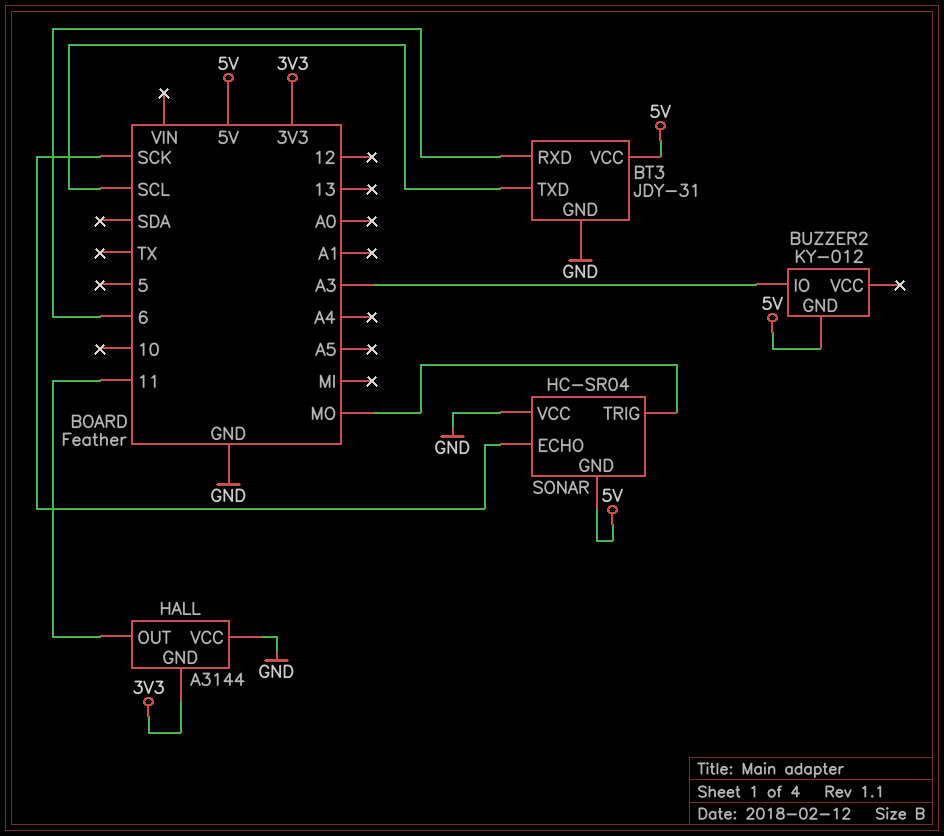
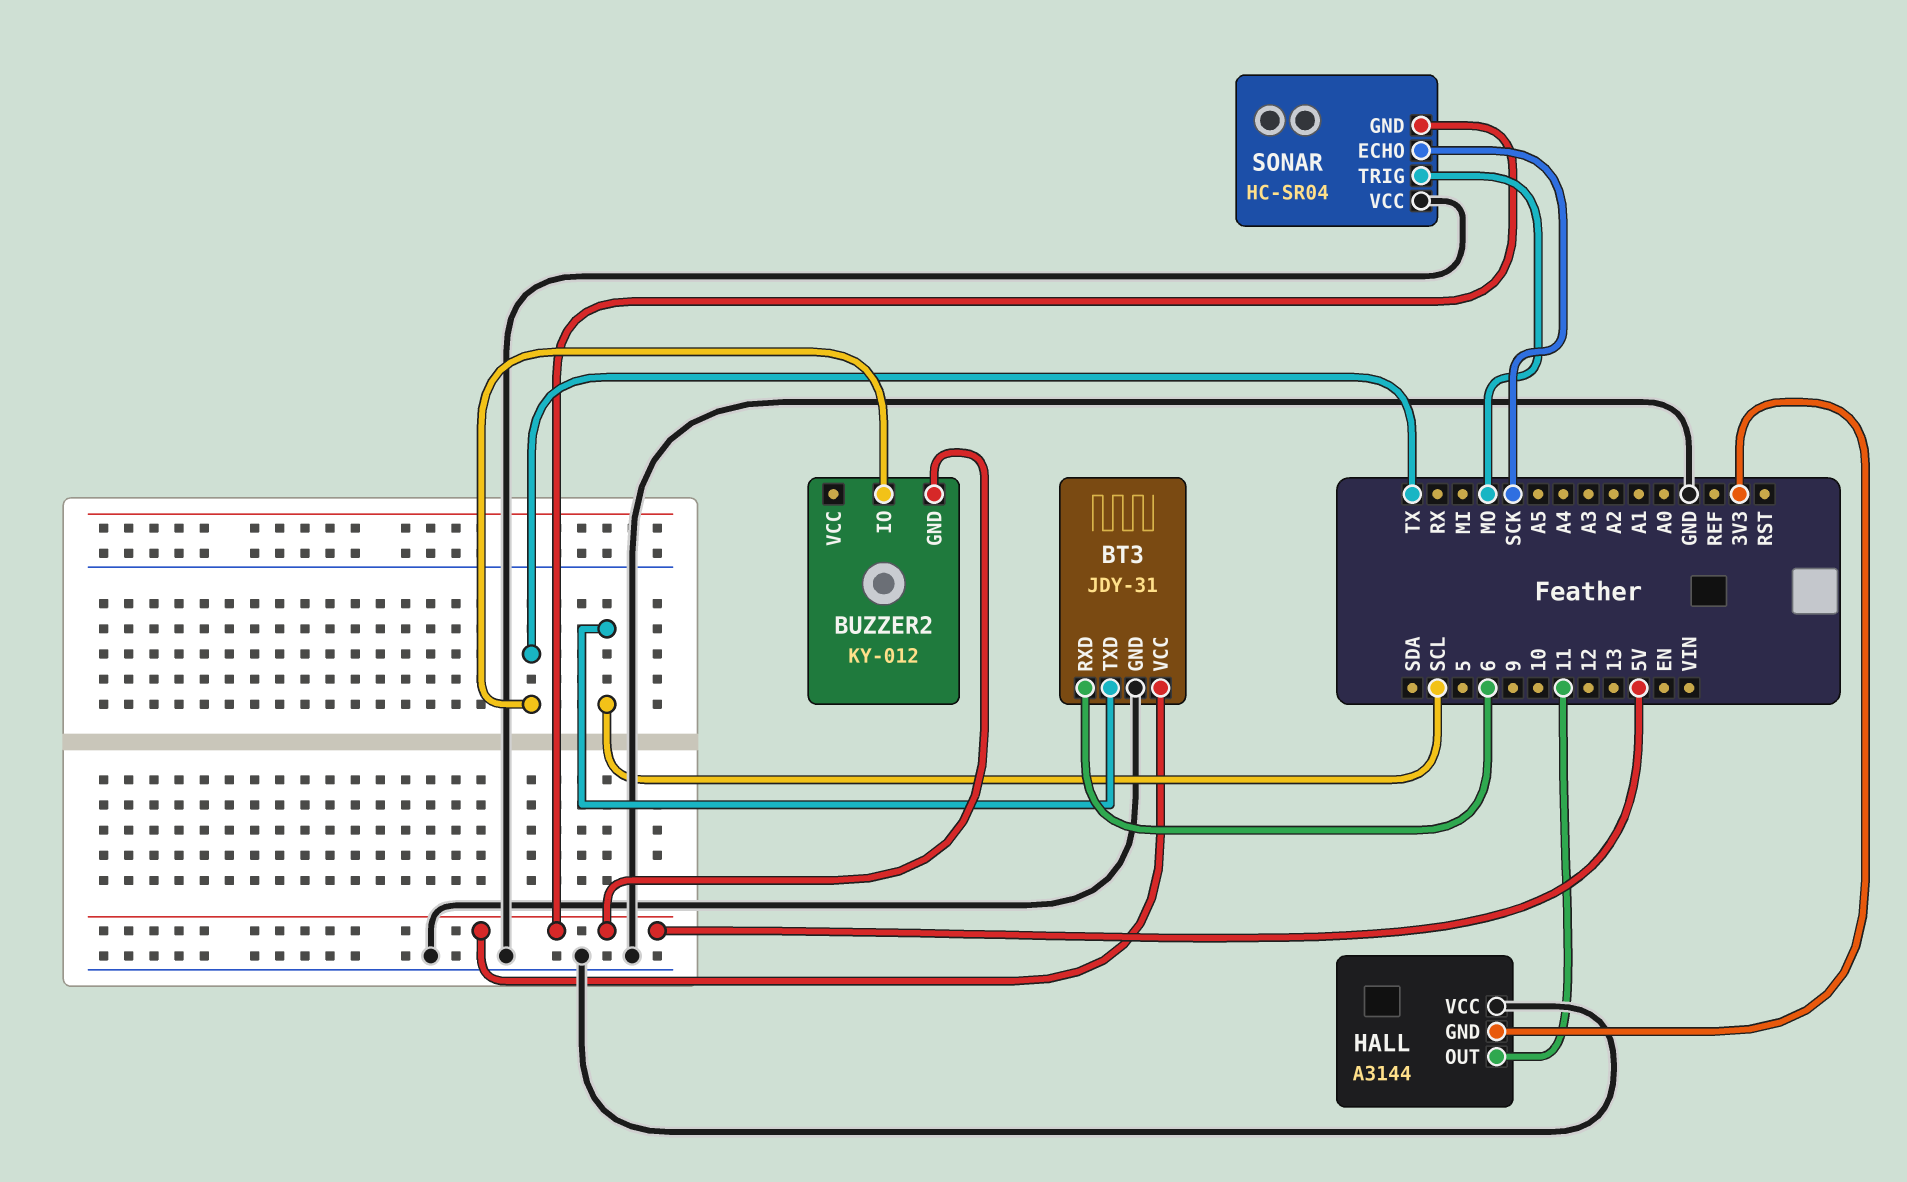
BUZZER2 pin IO: A3 -> TX

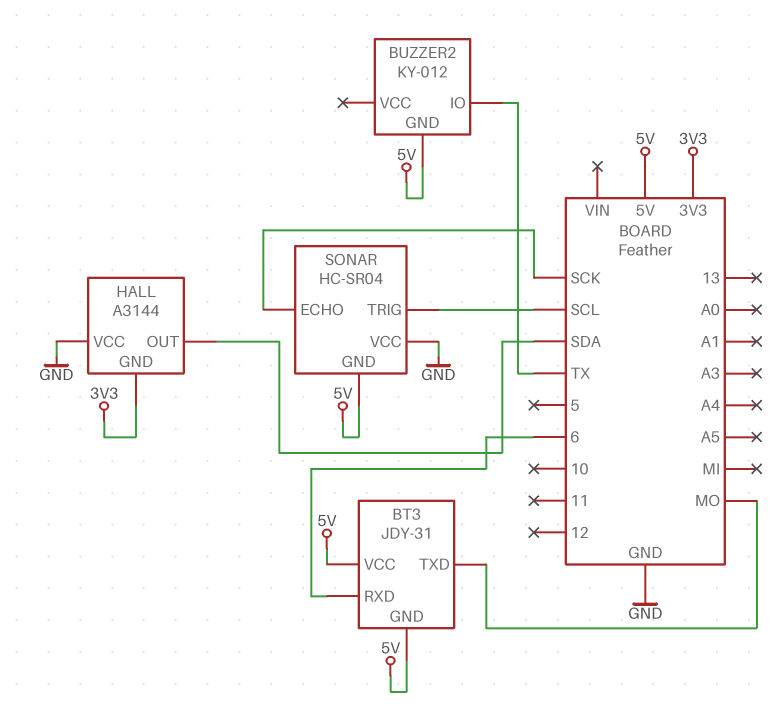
BT3 pin GND: GND -> 5V
BT3 pin TXD: SCL -> MO
HALL pin OUT: 11 -> SDA
SONAR pin TRIG: MO -> SCL

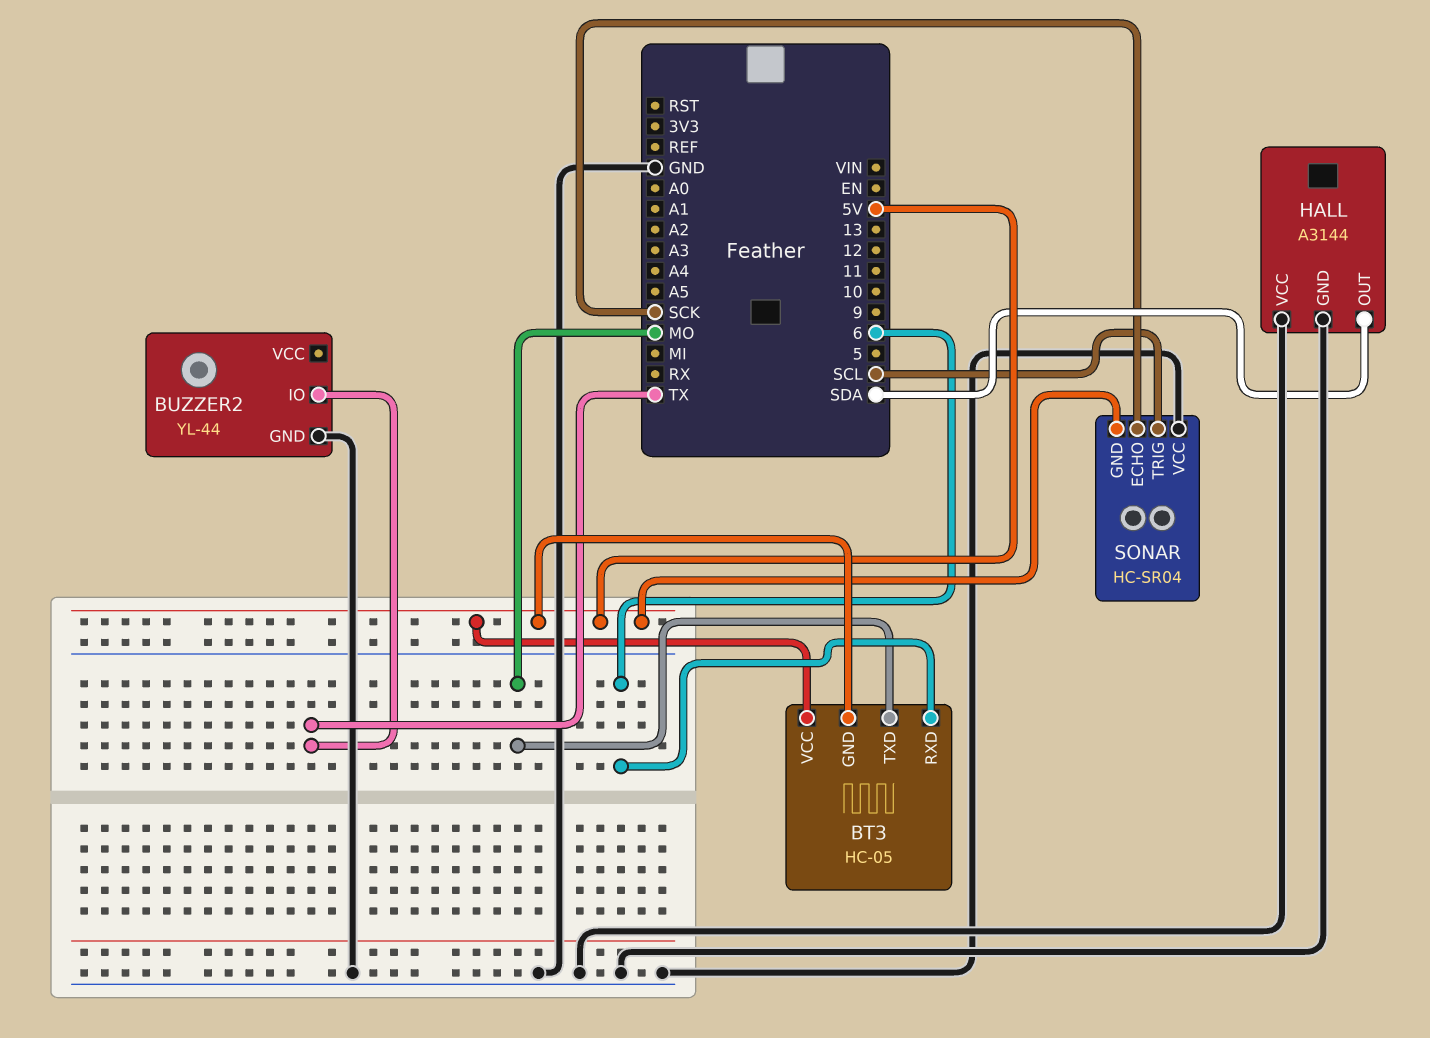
BT3: JDY-31 -> HC-05
BUZZER2: KY-012 -> YL-44
BUZZER2 pin GND: 5V -> GND
HALL pin GND: 3V3 -> GND

